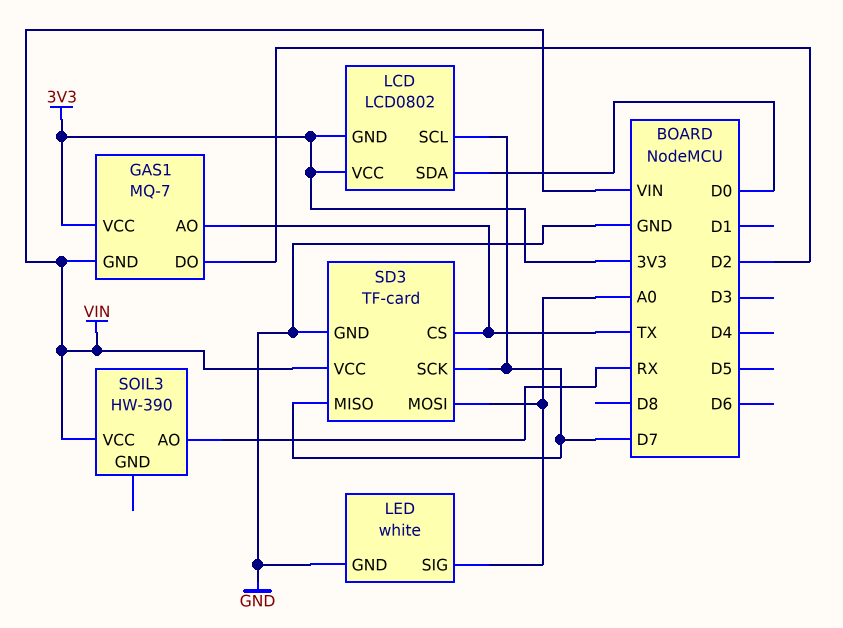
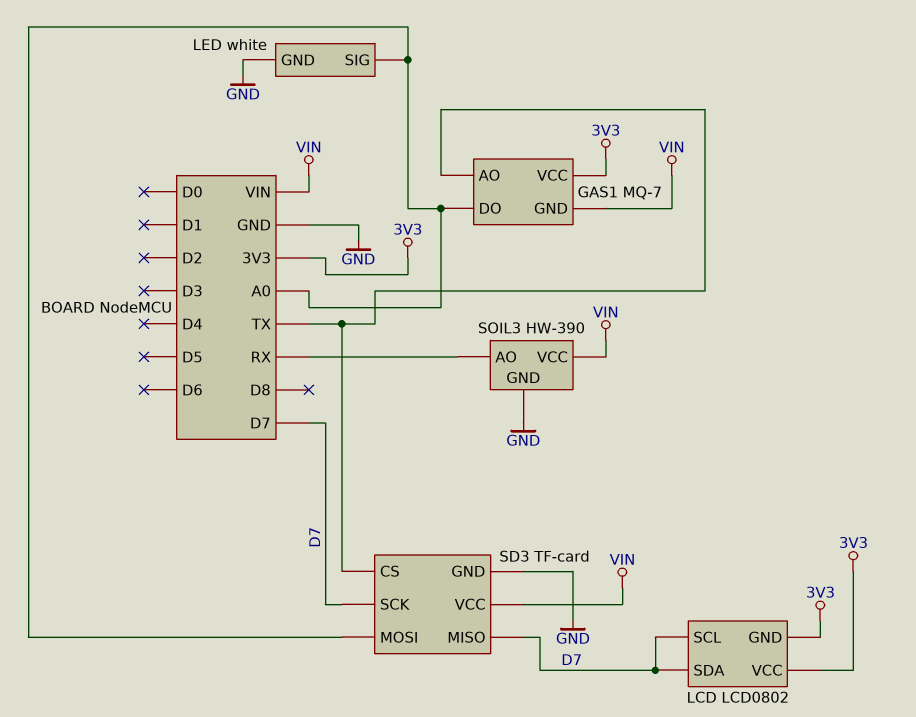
GAS1 pin DO: D2 -> A0
LCD pin SDA: D0 -> D7
SOIL3 pin GND: none -> GND

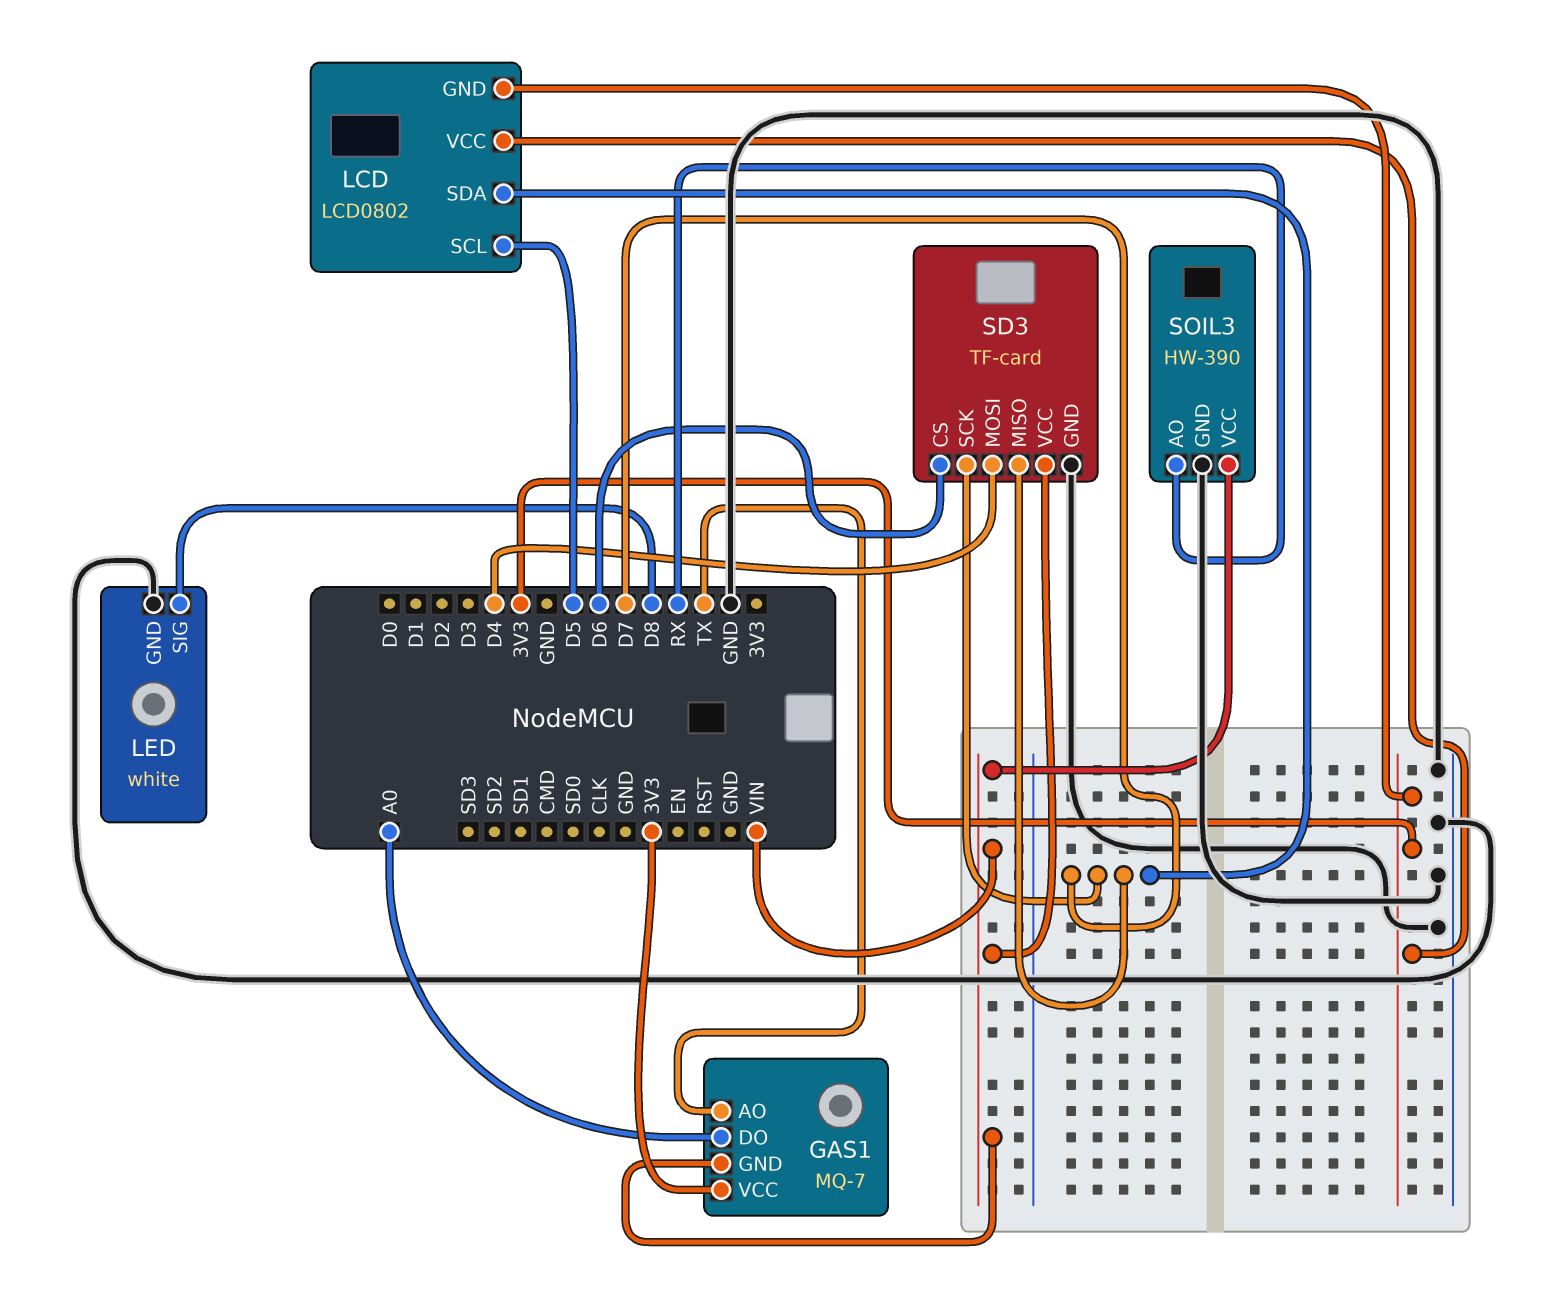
LCD pin SCL: D7 -> D5
LED pin SIG: A0 -> D8
SD3 pin CS: TX -> D6
SD3 pin MOSI: A0 -> D4

